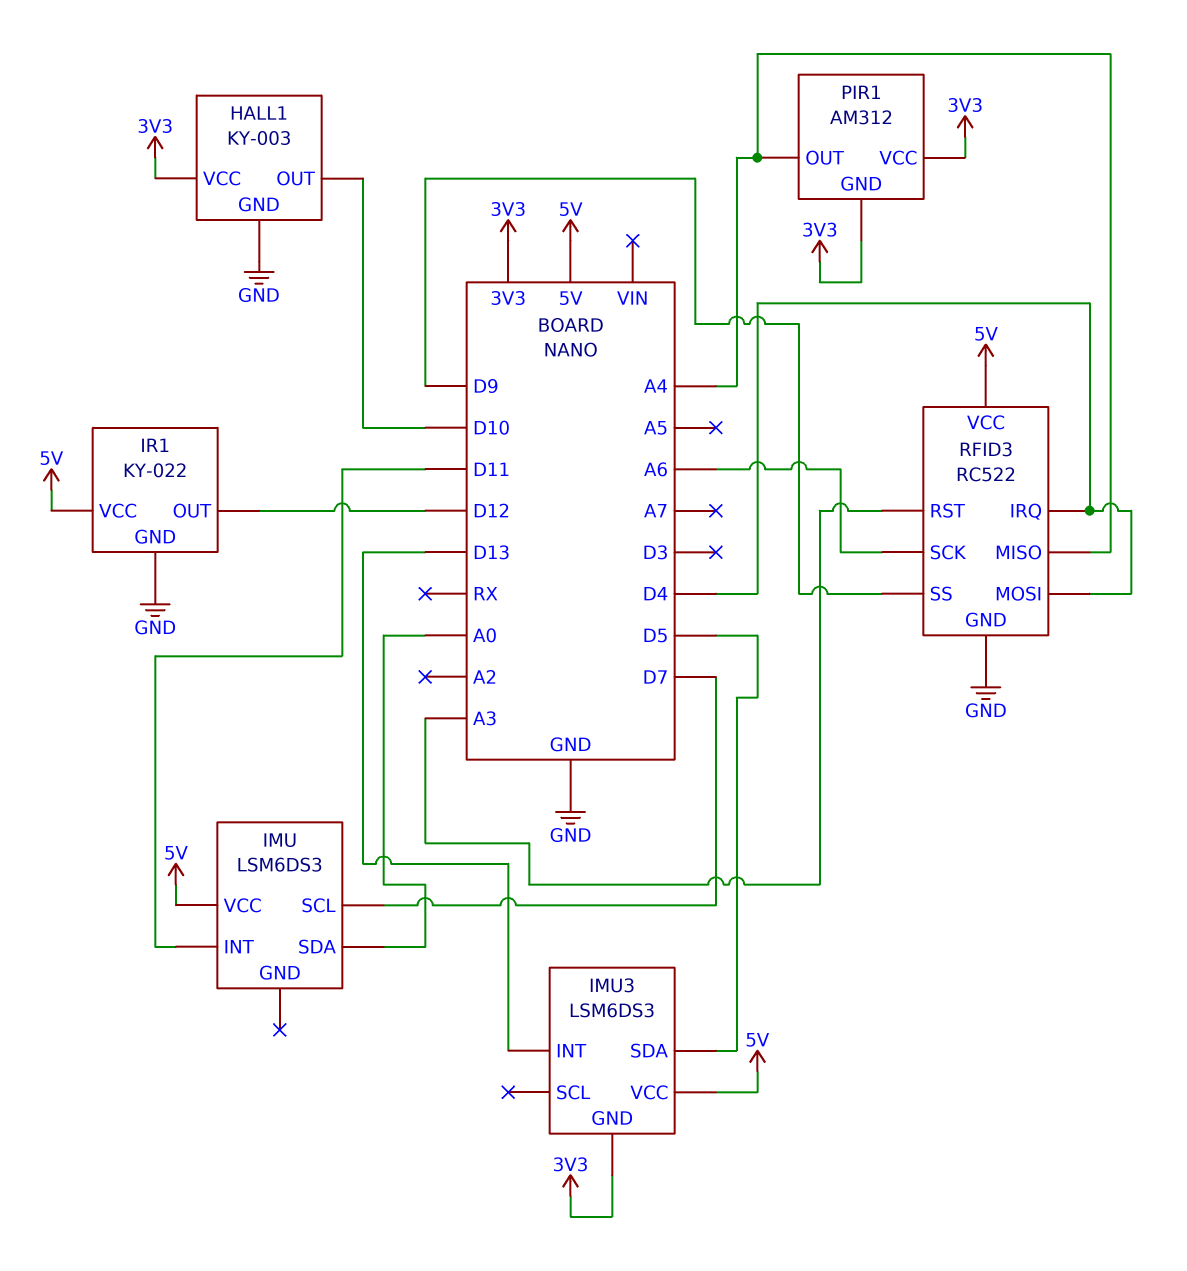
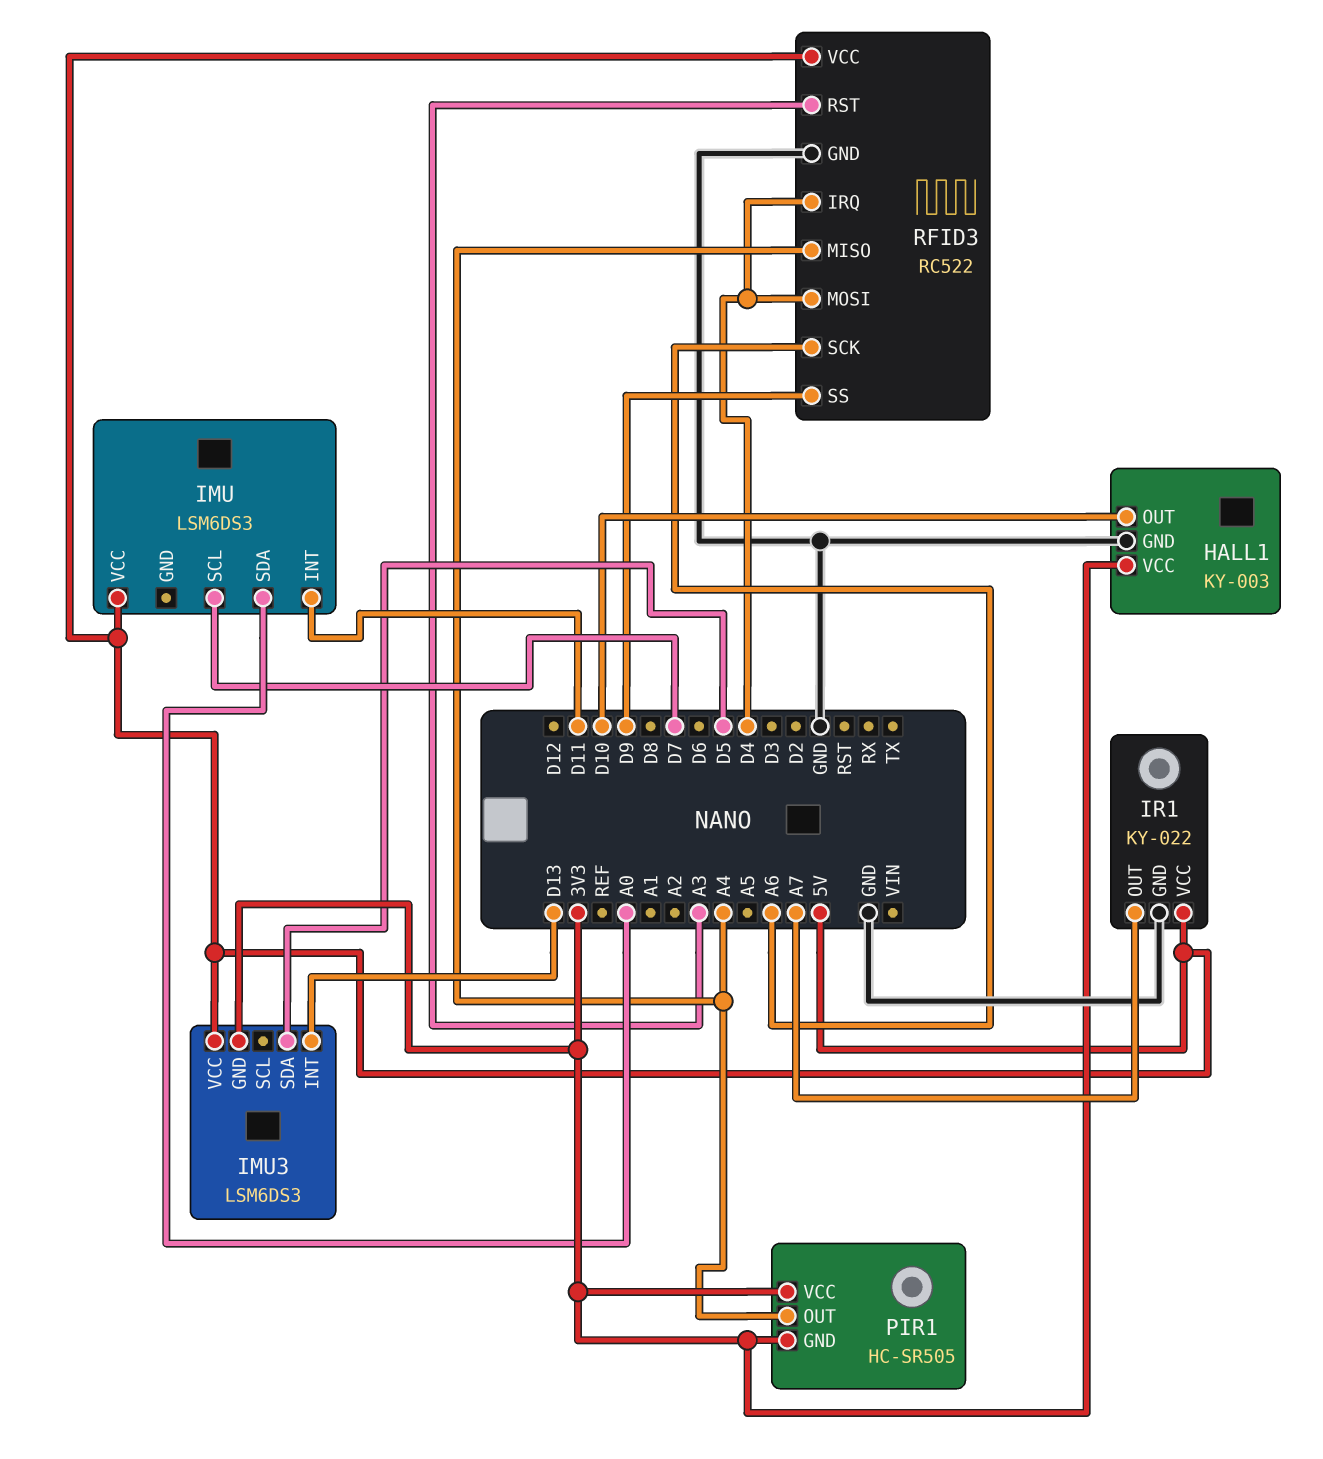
IR1 pin OUT: D12 -> A7
PIR1: AM312 -> HC-SR505

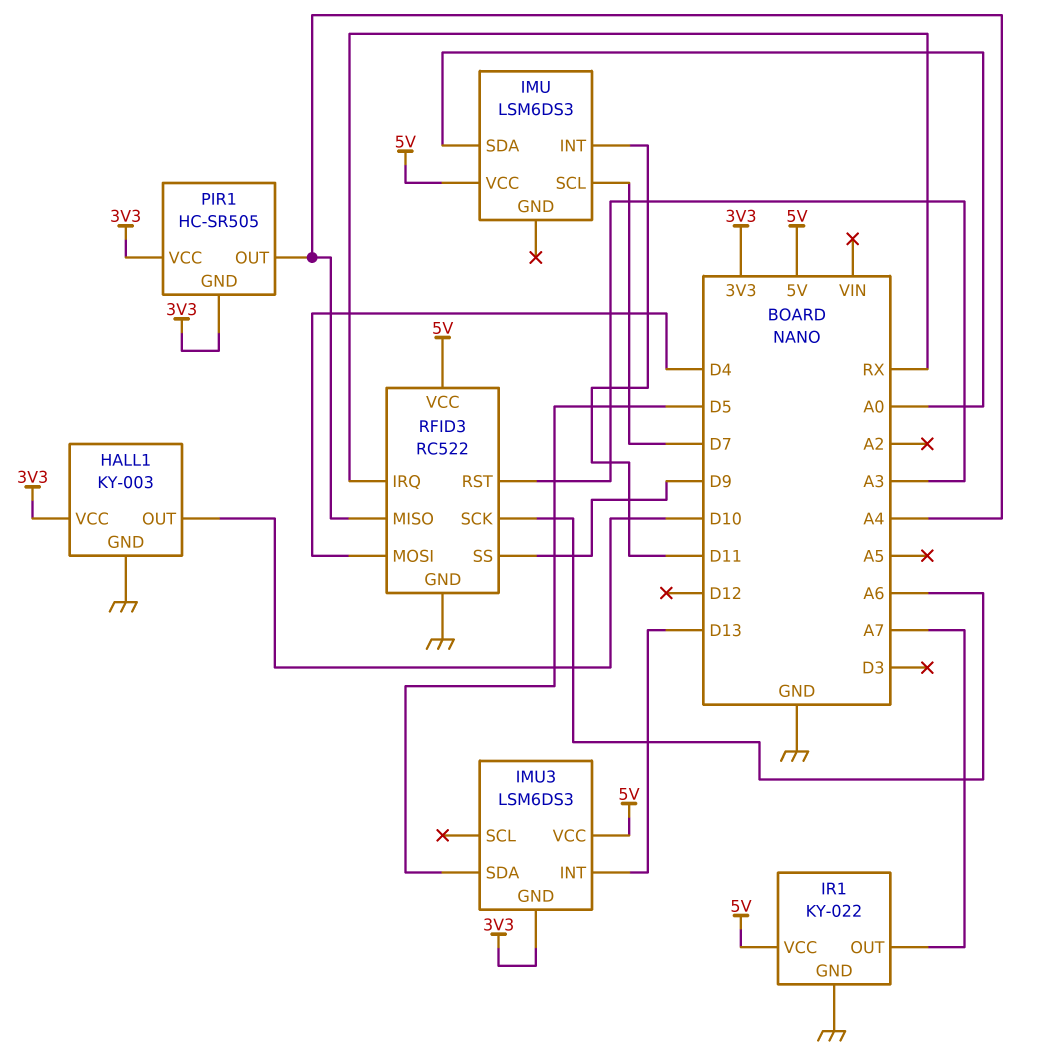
RFID3 pin IRQ: D4 -> RX

